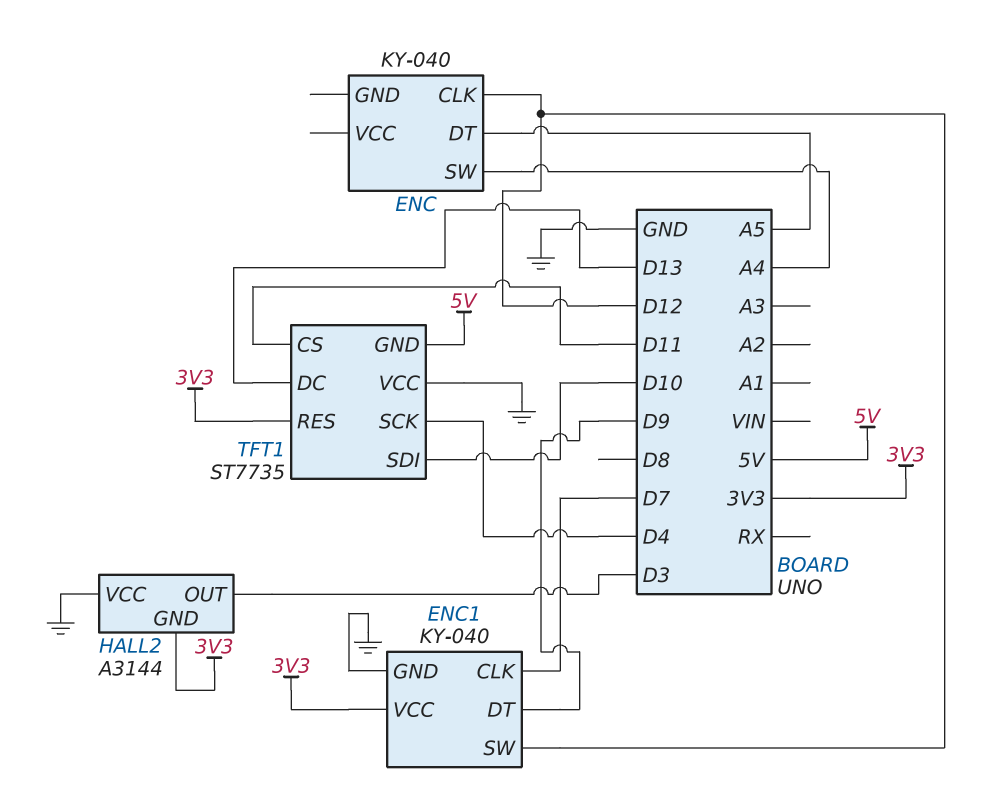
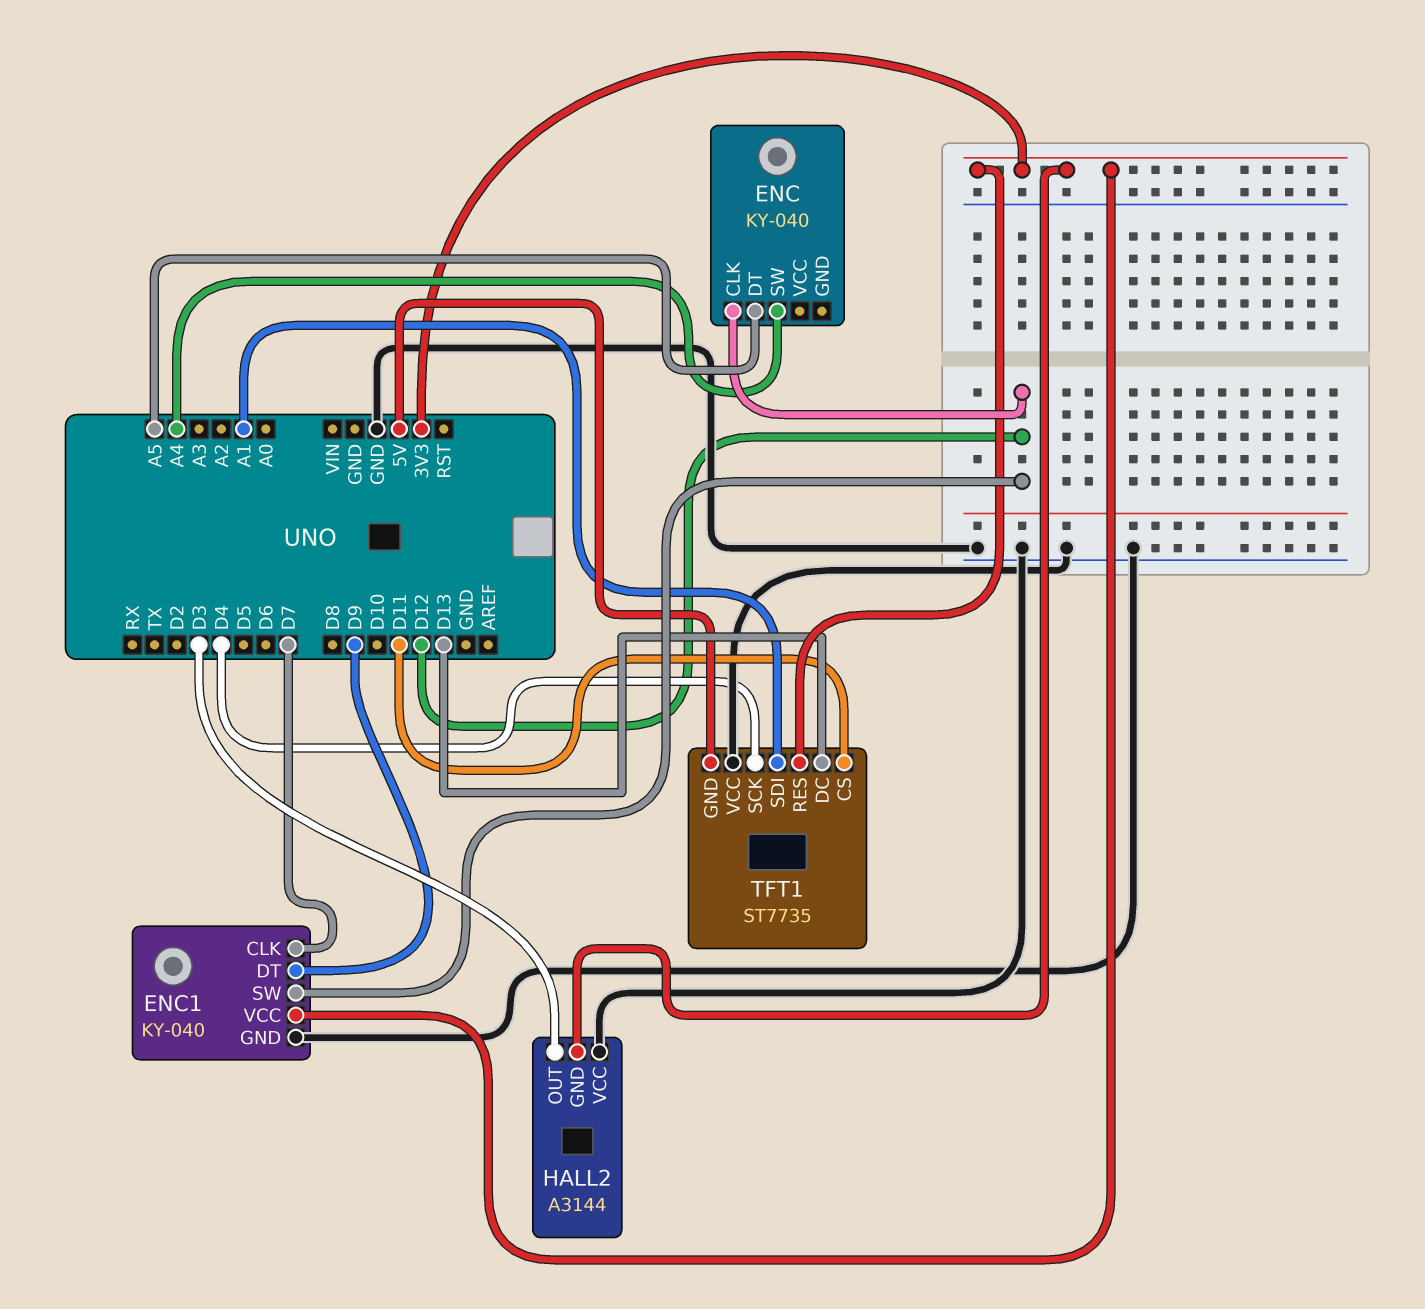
TFT1 pin SDI: D10 -> A1

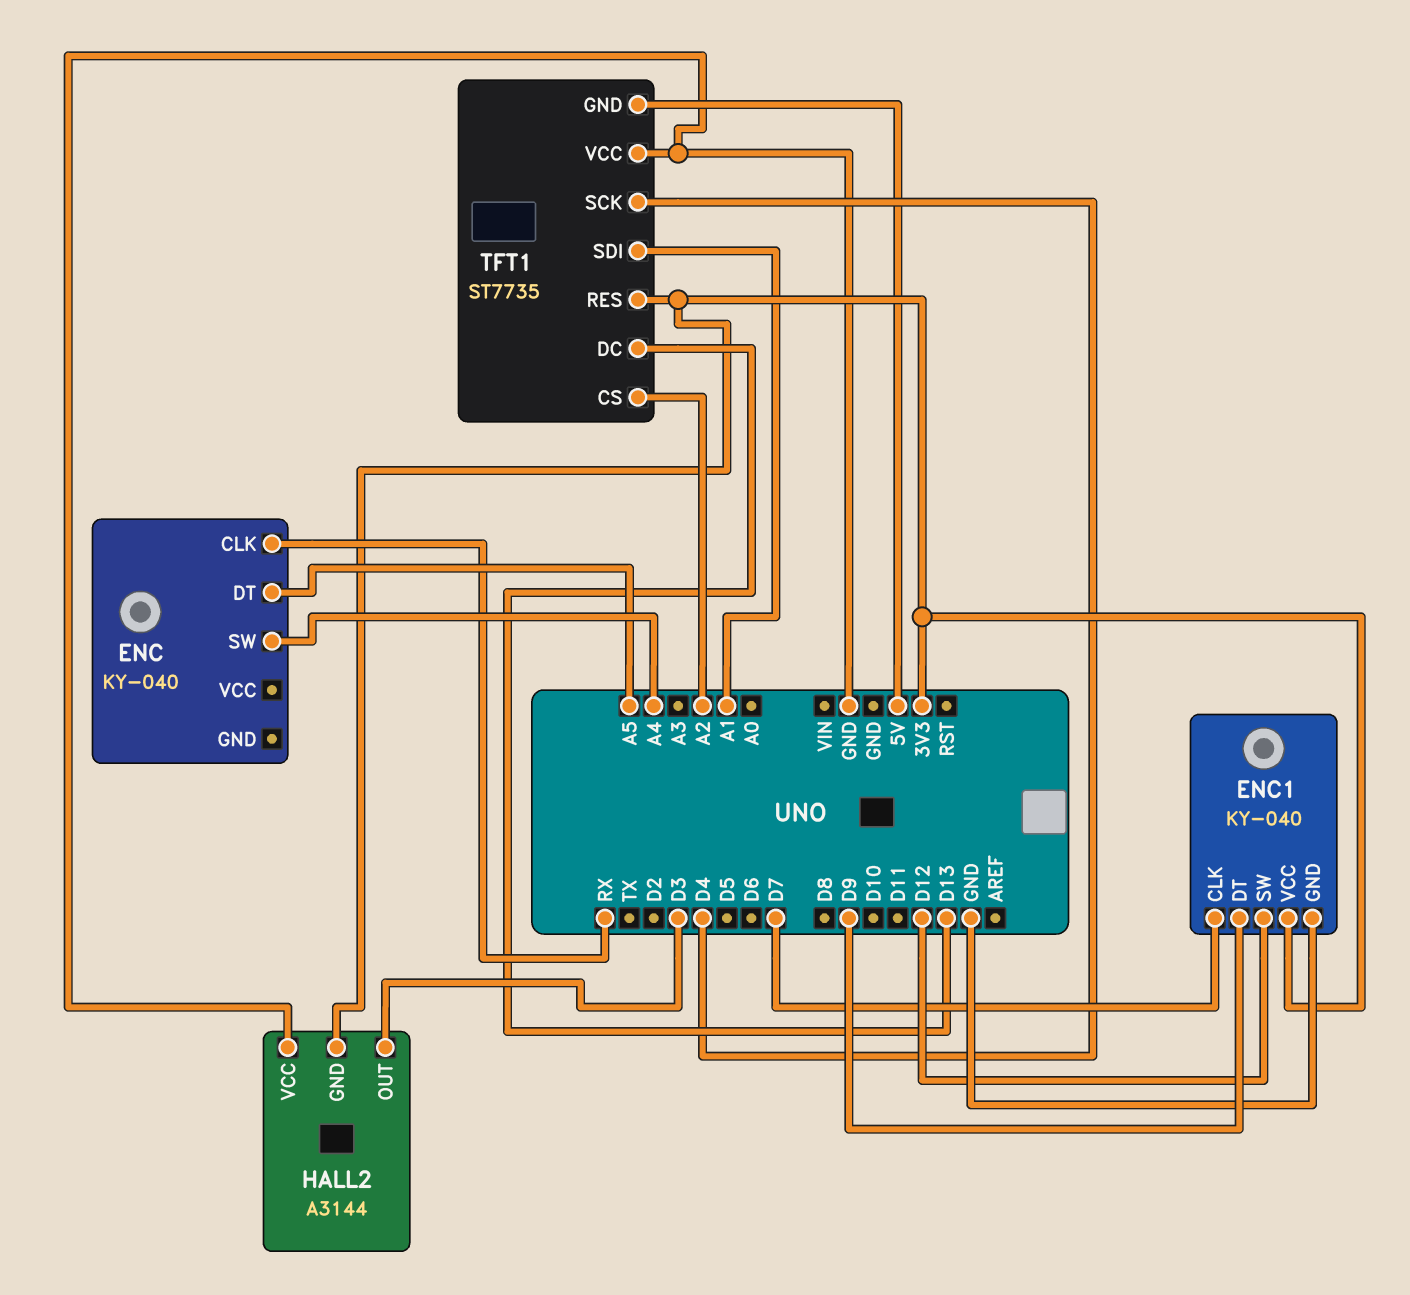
ENC pin CLK: D12 -> RX
TFT1 pin CS: D11 -> A2

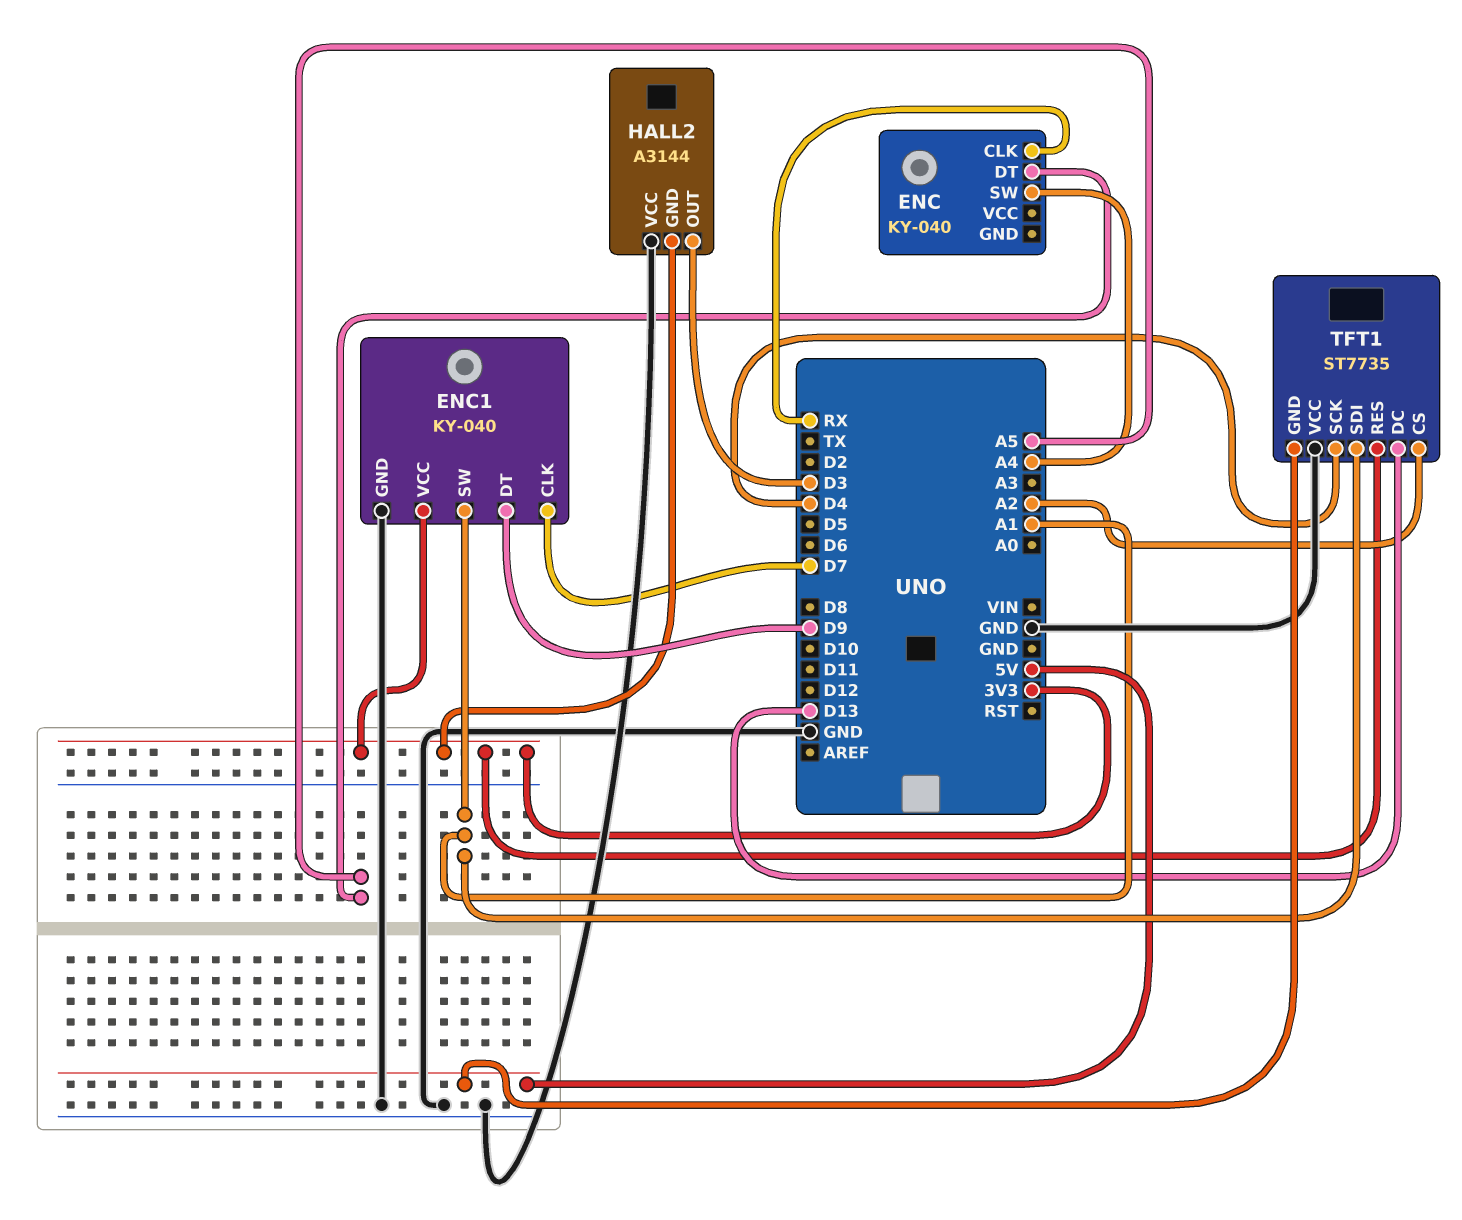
ENC1 pin SW: D12 -> A1

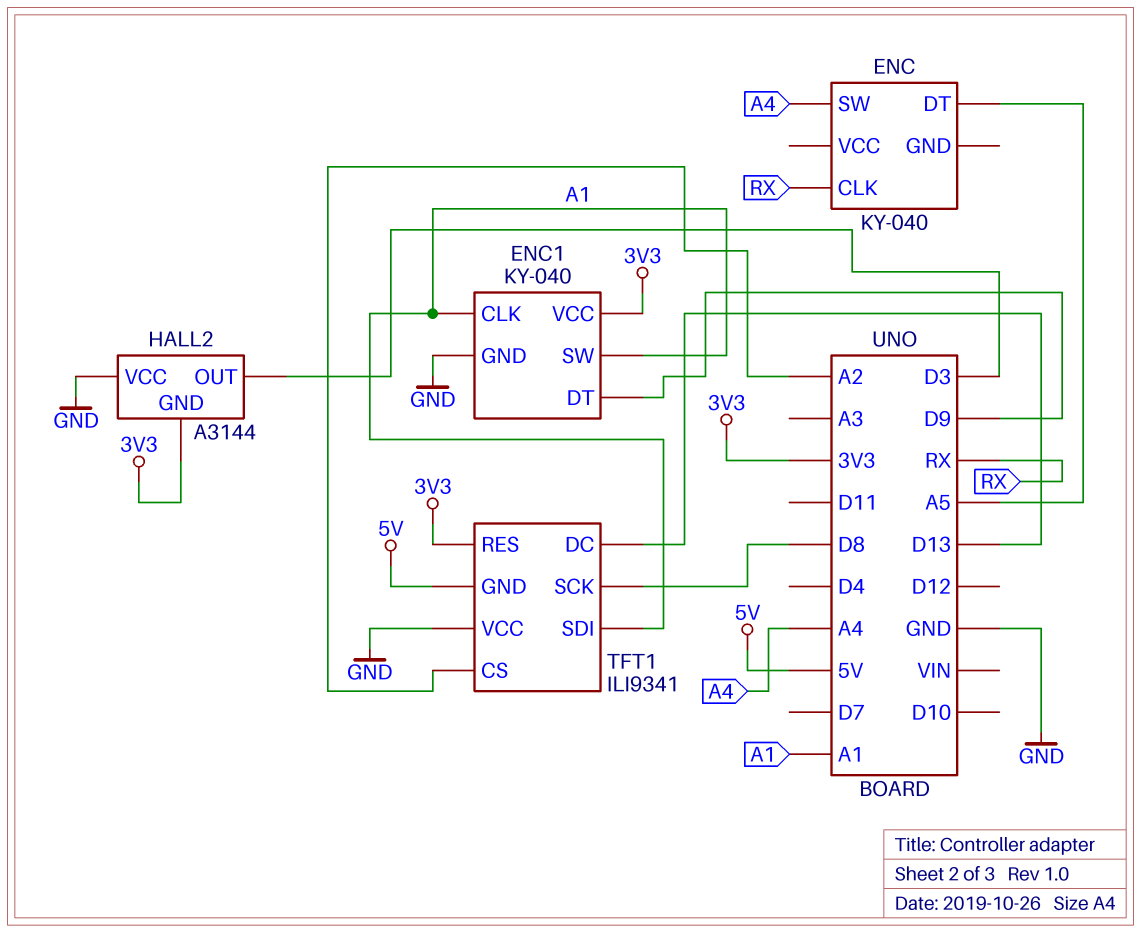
ENC1 pin CLK: D7 -> A1
TFT1: ST7735 -> ILI9341
TFT1 pin SCK: D4 -> D8

